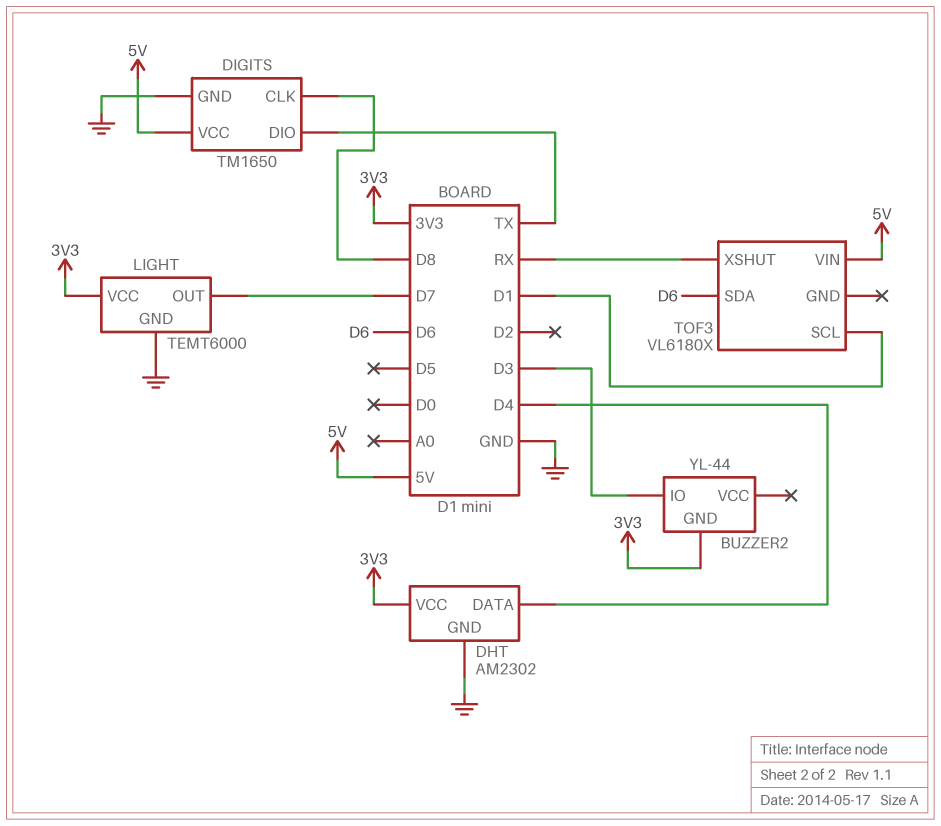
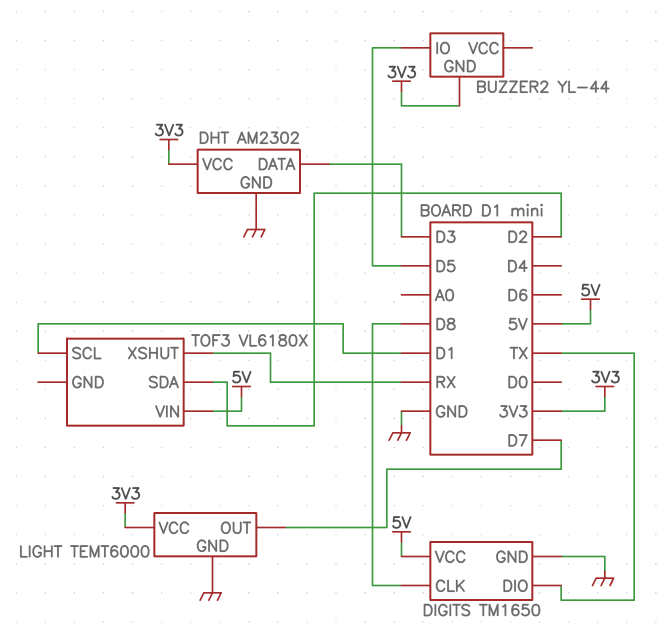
BUZZER2 pin IO: D3 -> D5
DHT pin DATA: D4 -> D3
TOF3 pin SDA: D6 -> D2

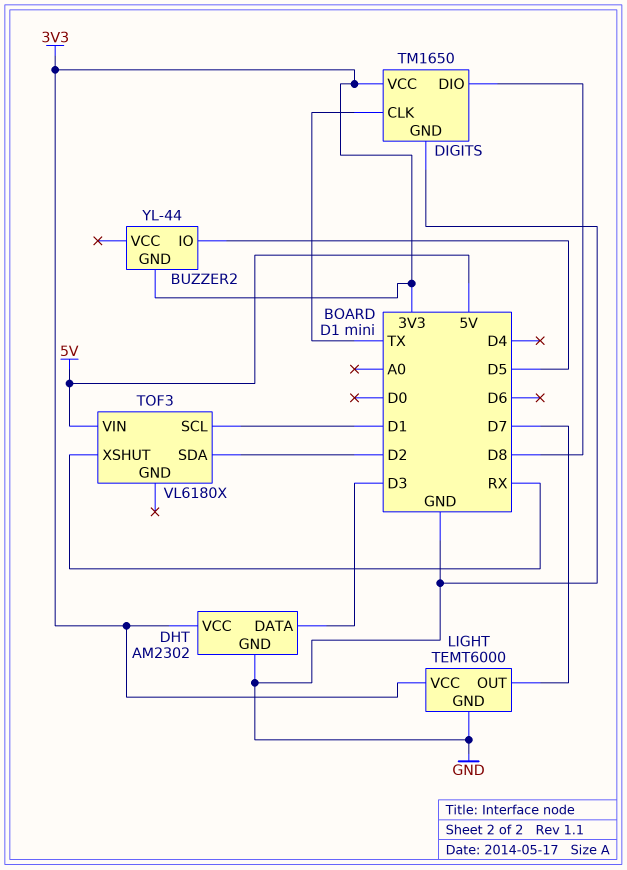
DIGITS pin CLK: D8 -> TX
DIGITS pin DIO: TX -> D8
DIGITS pin VCC: 5V -> 3V3

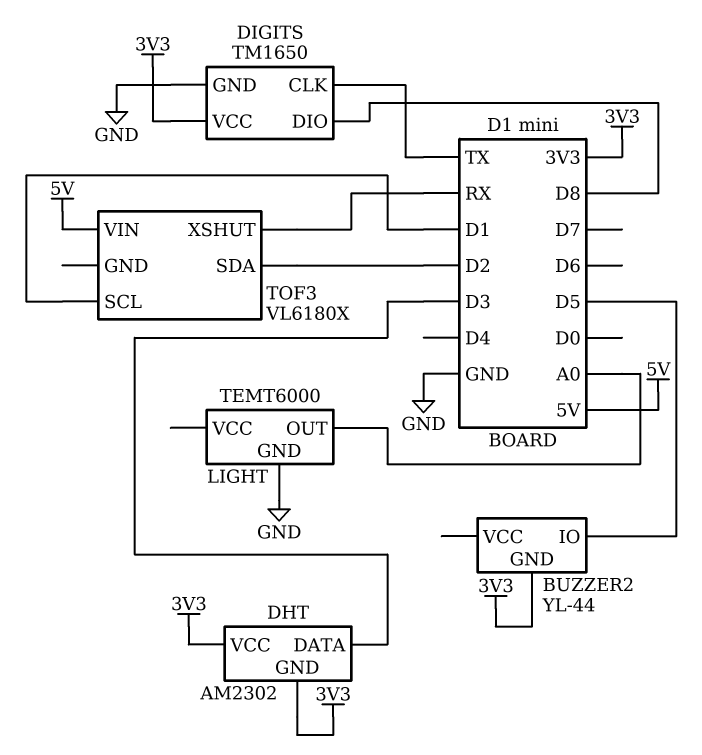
DHT pin GND: GND -> 3V3
LIGHT pin OUT: D7 -> A0
LIGHT pin VCC: 3V3 -> none

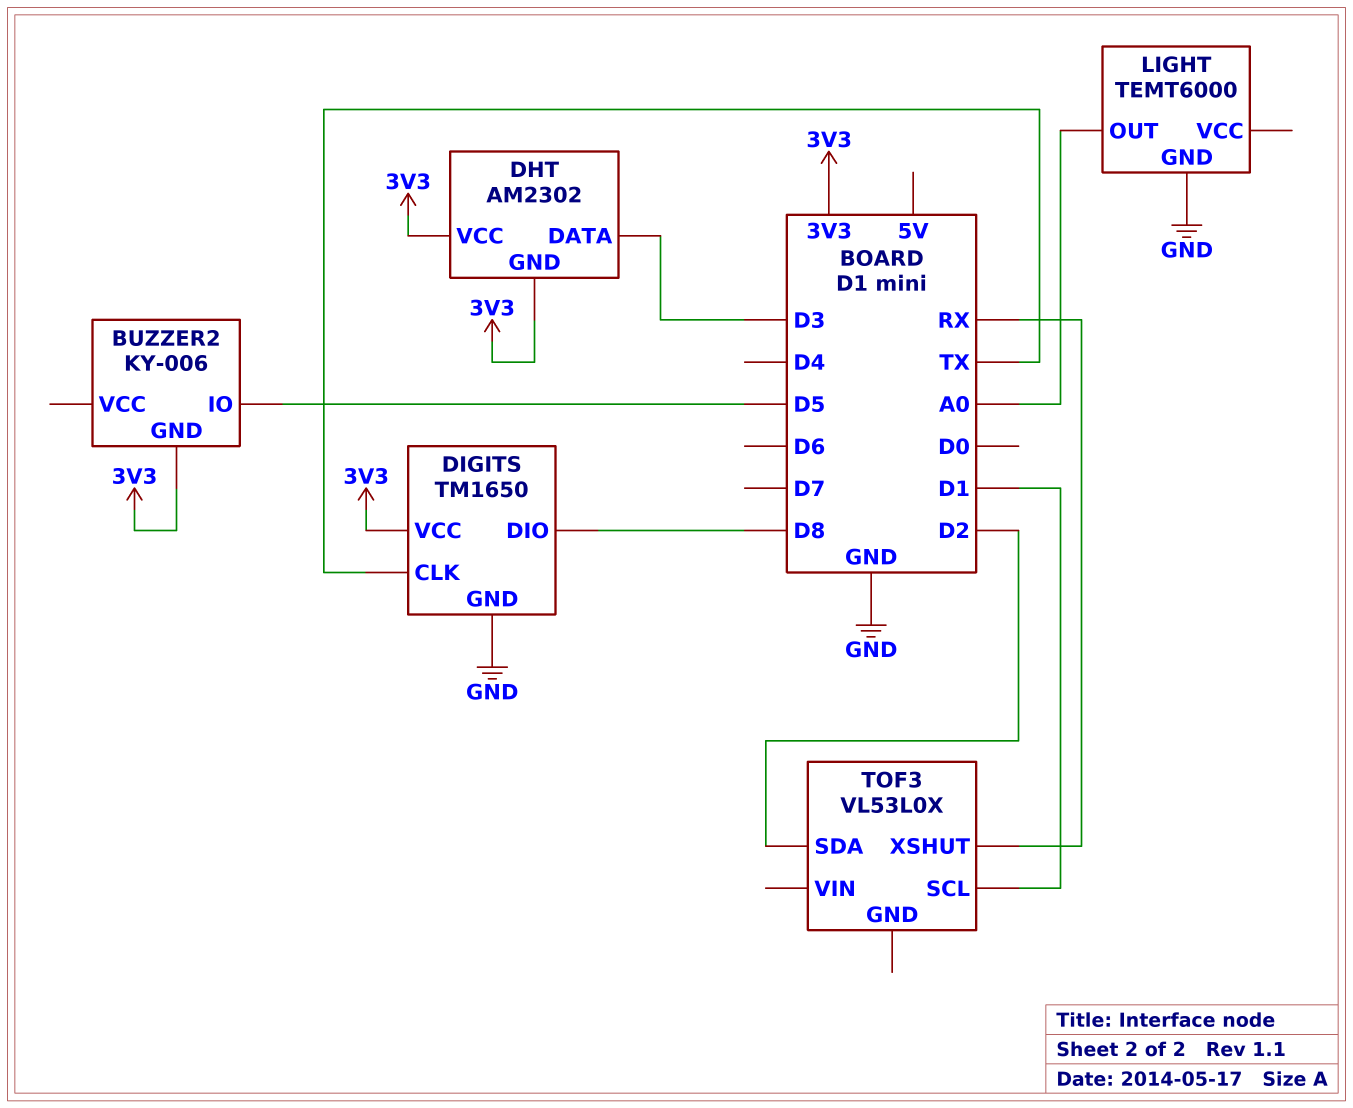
BUZZER2: YL-44 -> KY-006
TOF3: VL6180X -> VL53L0X
TOF3 pin VIN: 5V -> none

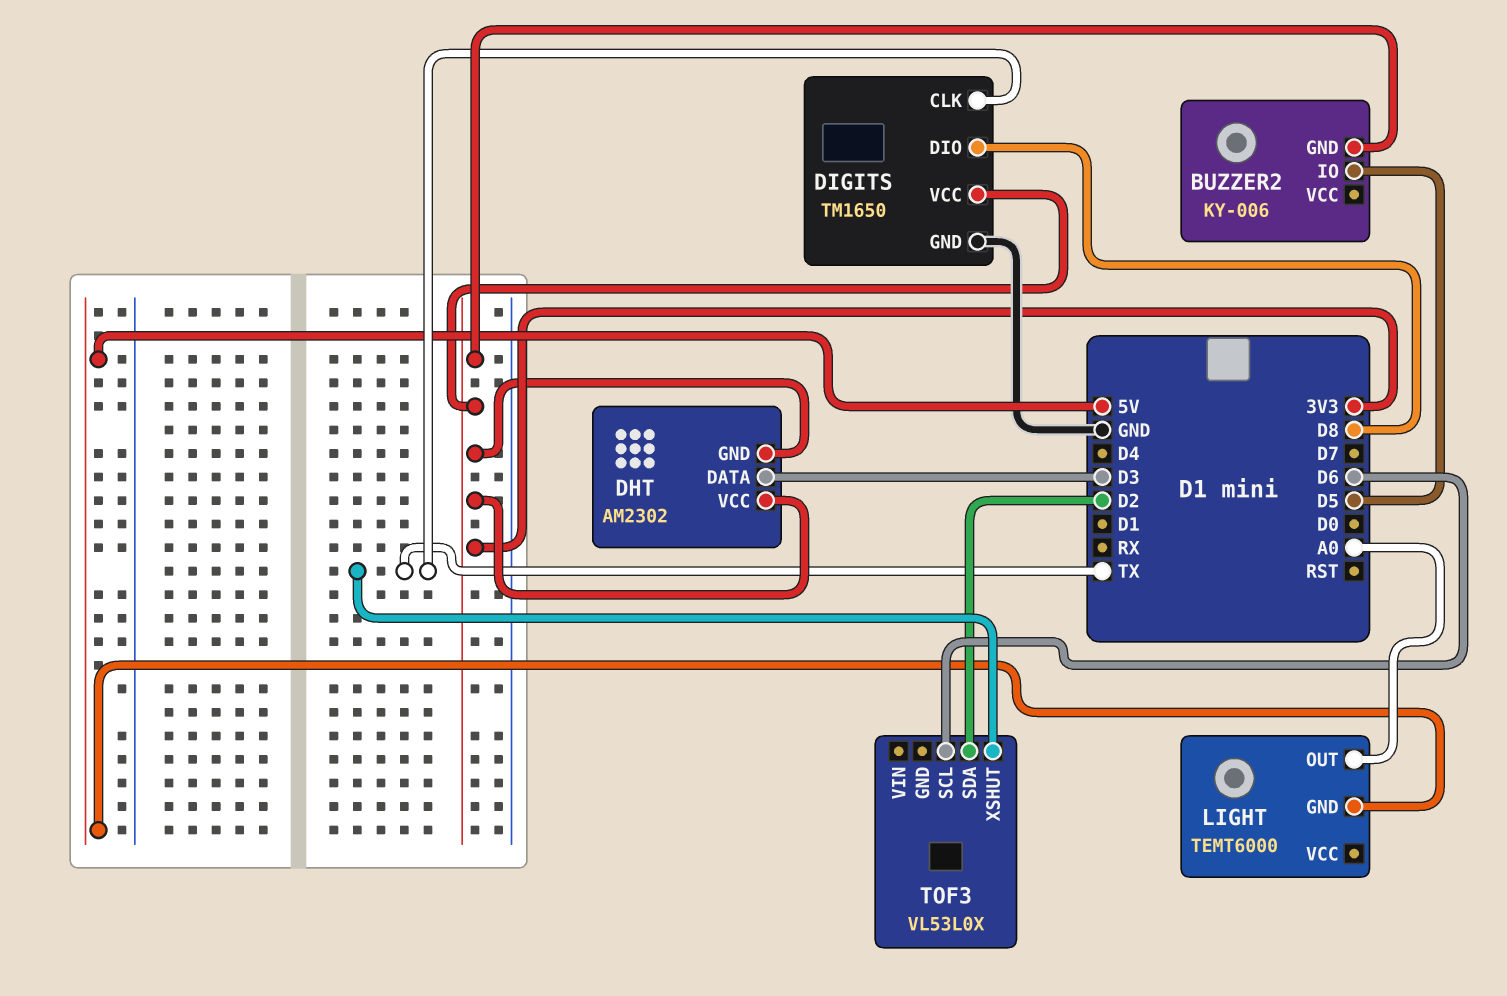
LIGHT pin GND: GND -> 5V
TOF3 pin SCL: D1 -> D6
TOF3 pin XSHUT: RX -> TX

